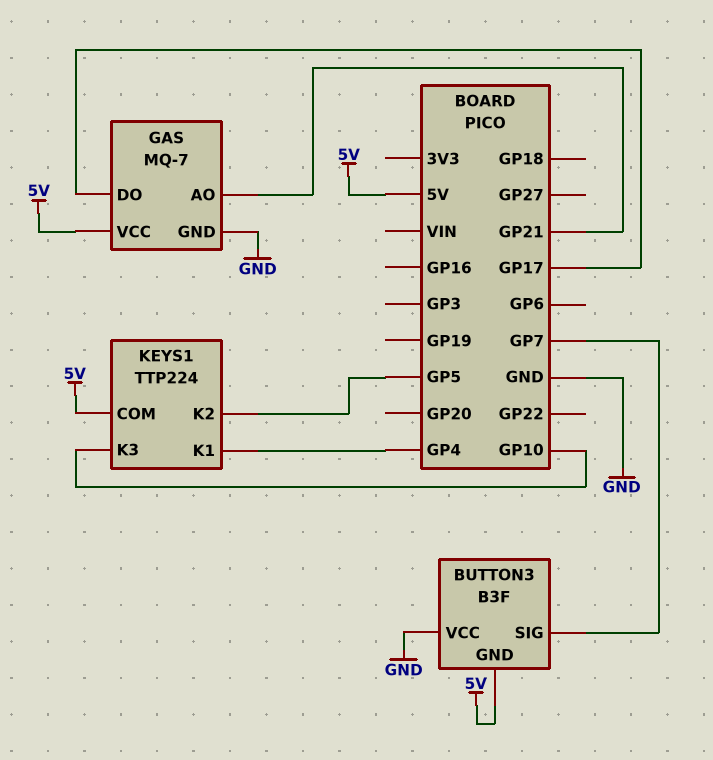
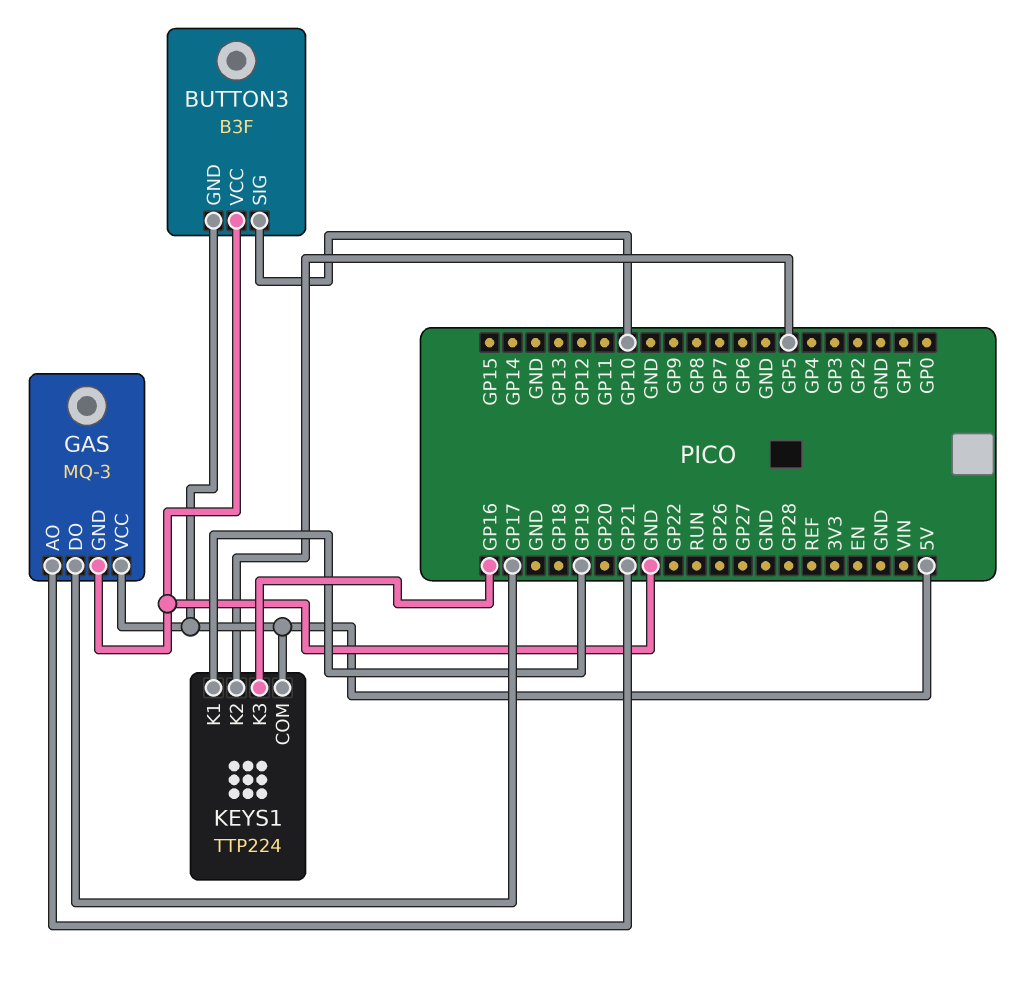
BUTTON3 pin SIG: GP7 -> GP10
GAS: MQ-7 -> MQ-3
KEYS1 pin K1: GP4 -> GP19
KEYS1 pin K3: GP10 -> GP16

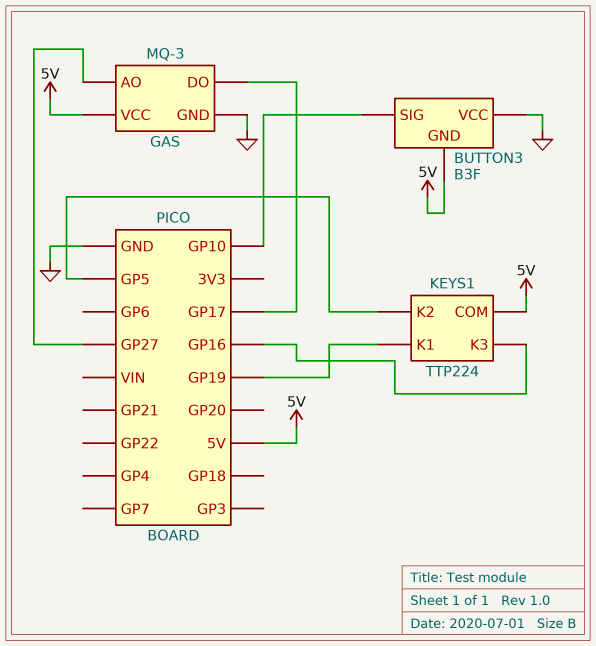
GAS pin AO: GP21 -> GP27

